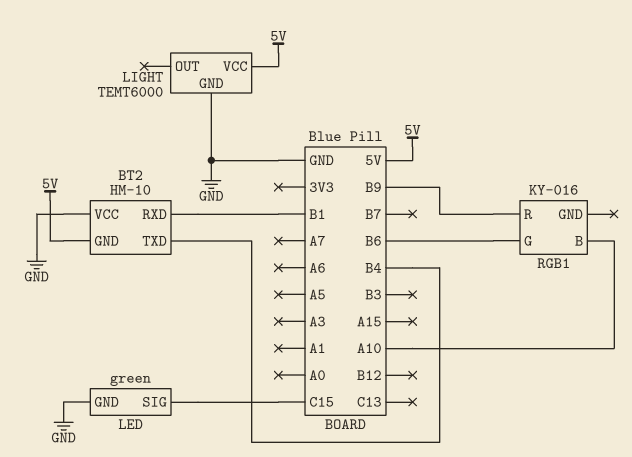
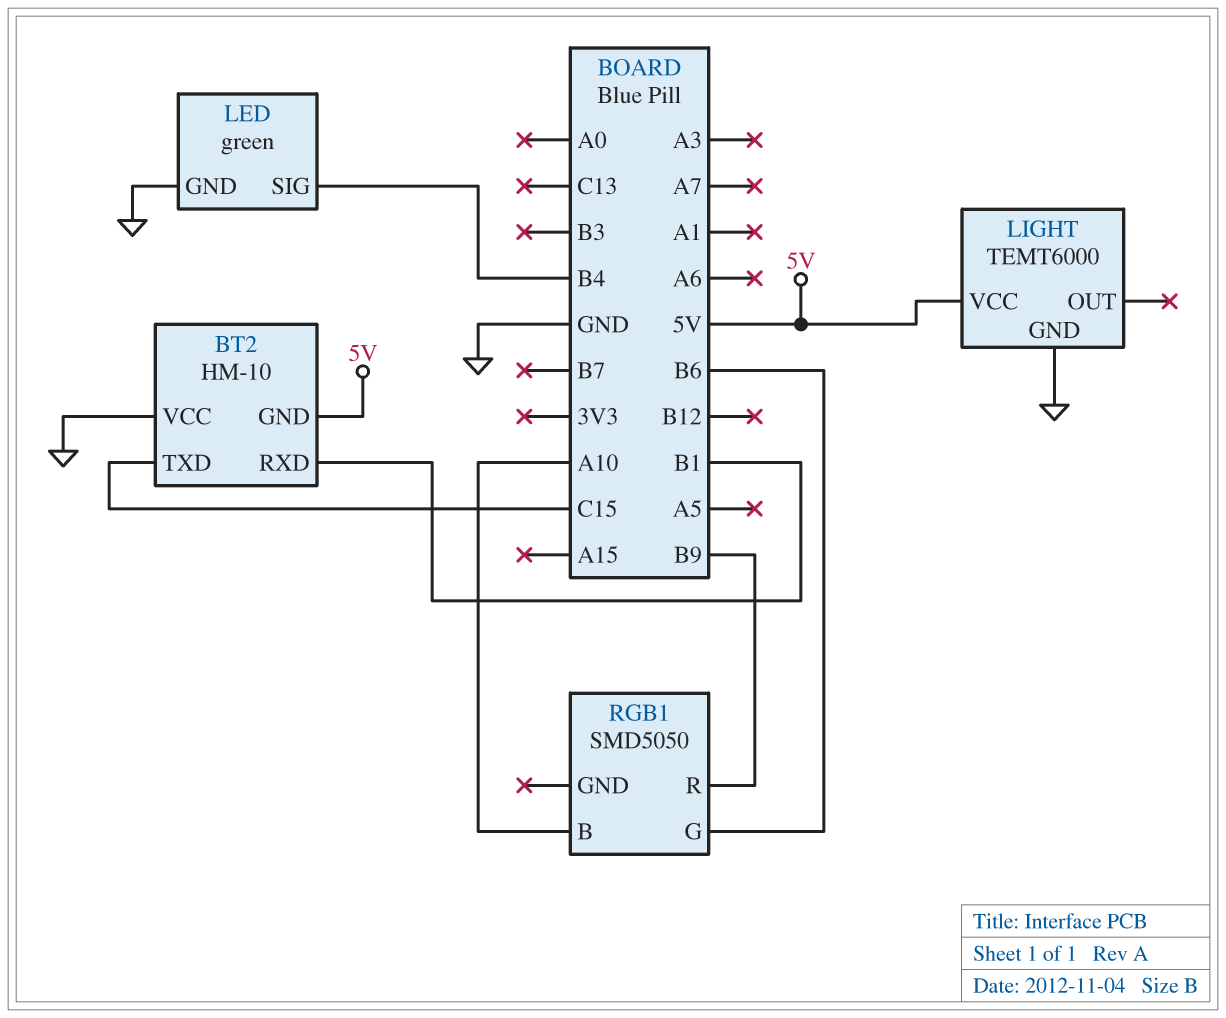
BT2 pin TXD: B4 -> C15
LED pin SIG: C15 -> B4
RGB1: KY-016 -> SMD5050

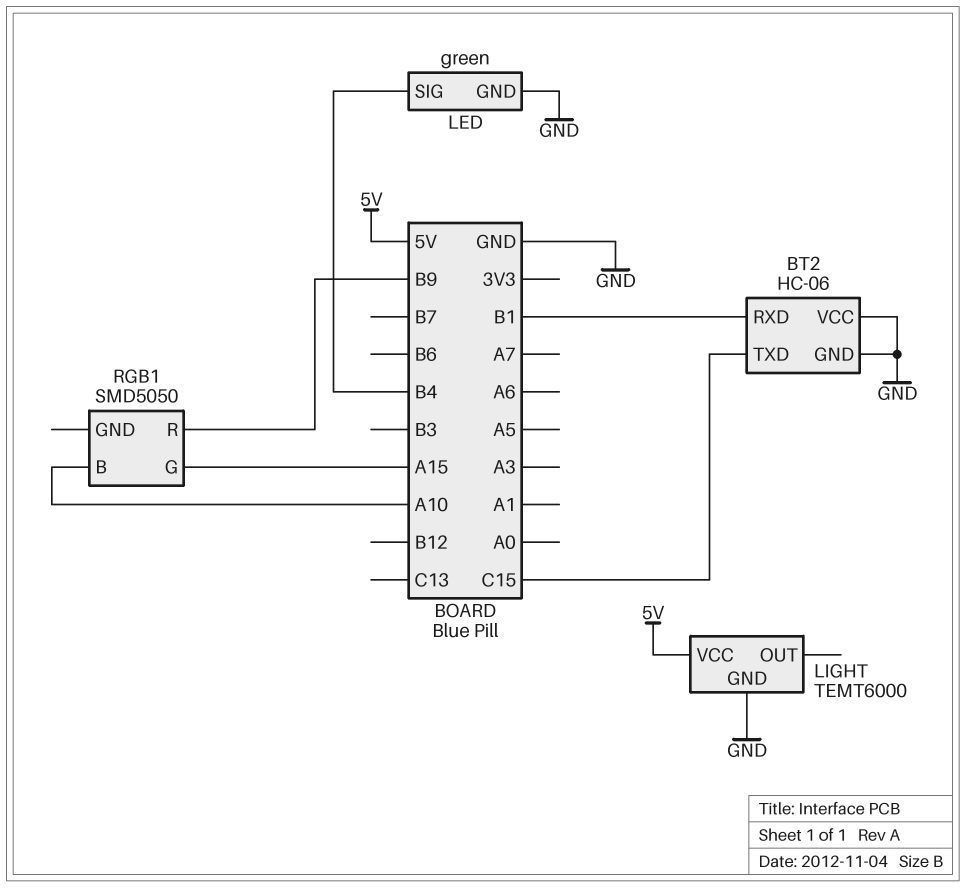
BT2: HM-10 -> HC-06
BT2 pin GND: 5V -> GND
RGB1 pin G: B6 -> A15

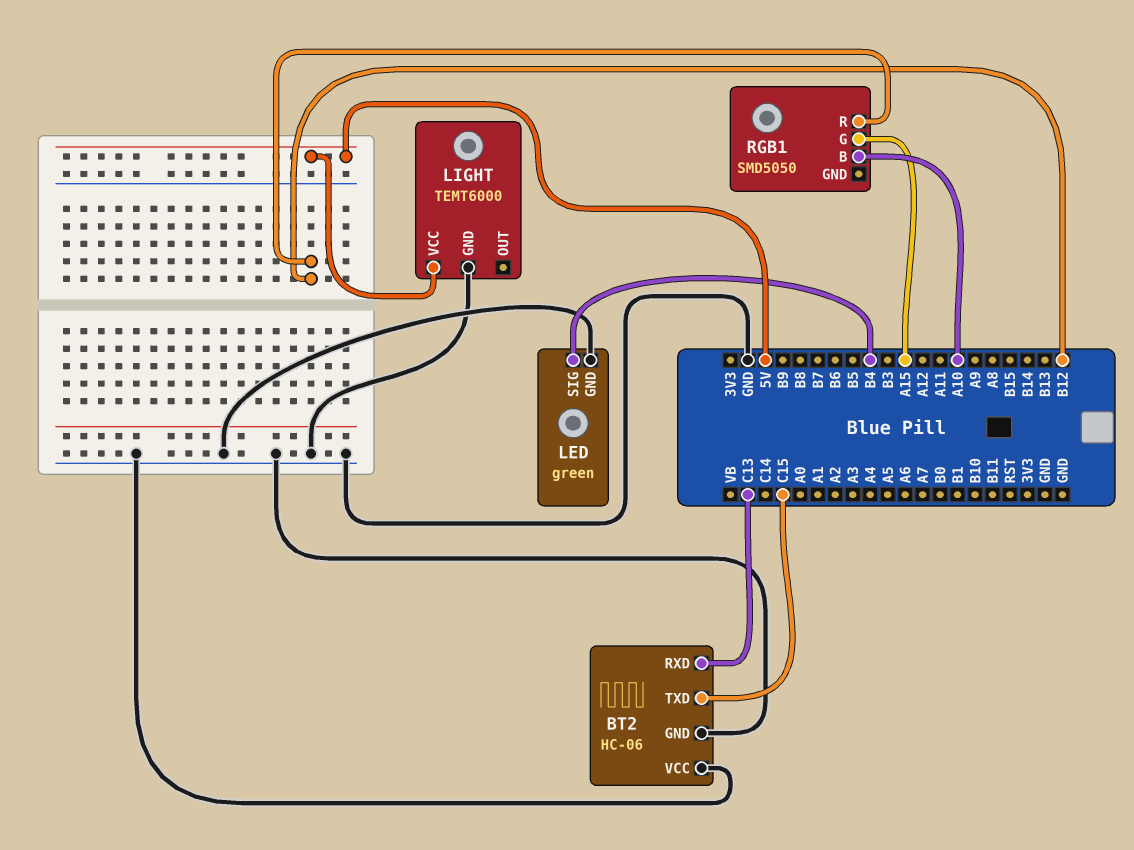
BT2 pin RXD: B1 -> C13
RGB1 pin R: B9 -> B12

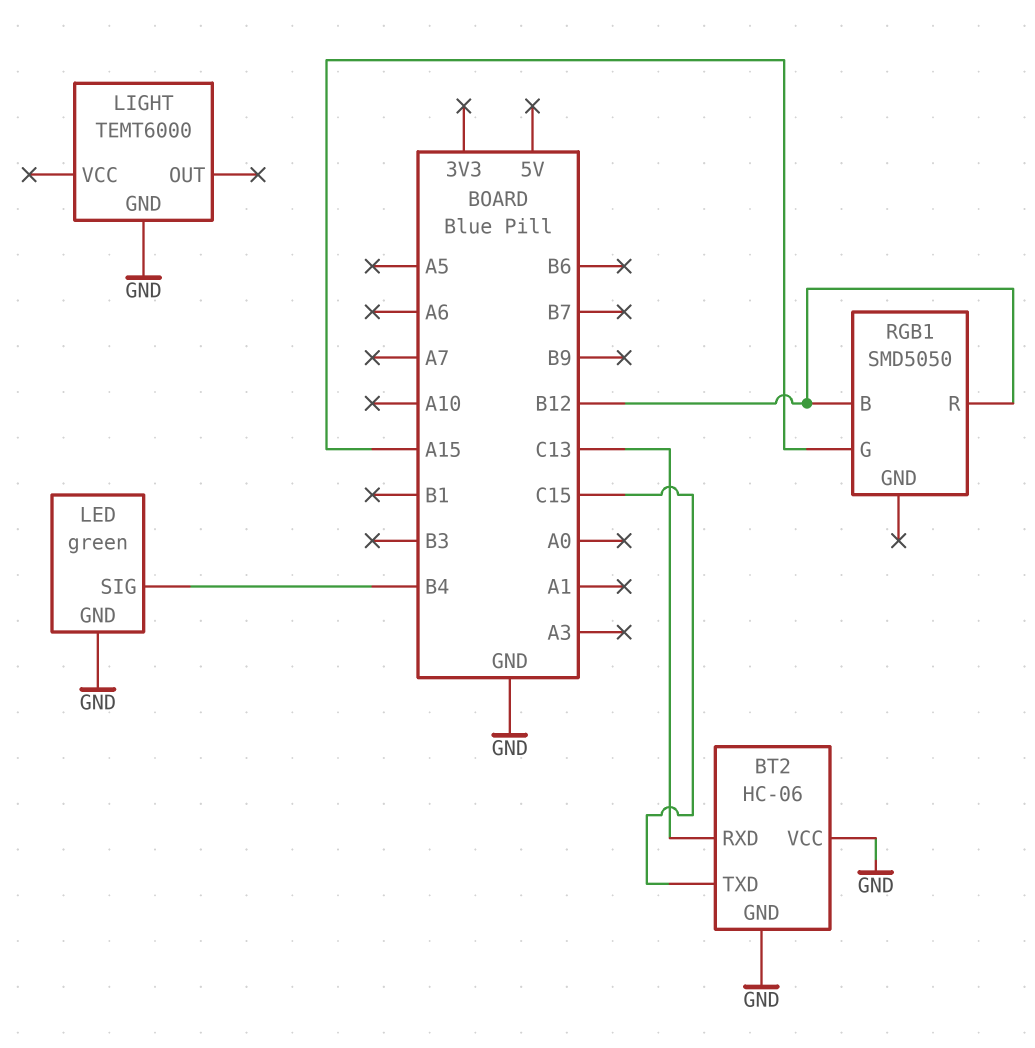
LIGHT pin VCC: 5V -> none
RGB1 pin B: A10 -> B12

